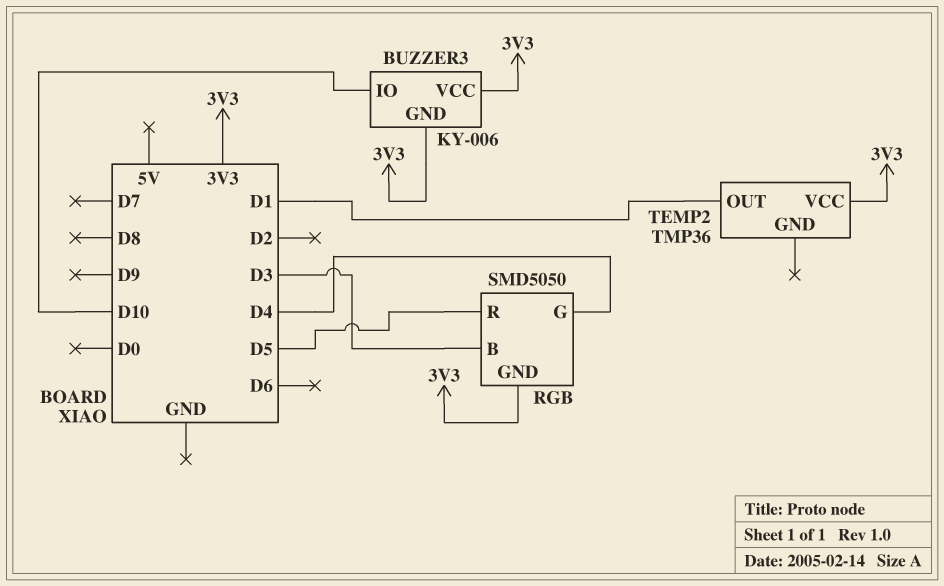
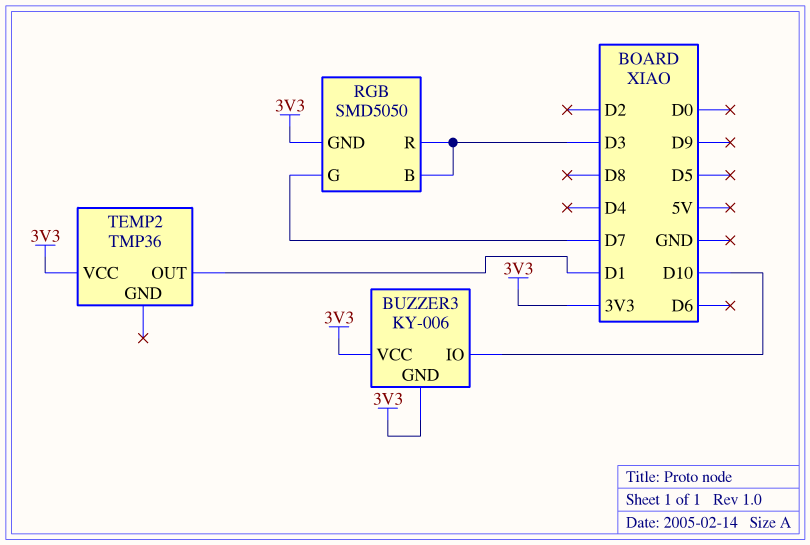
RGB pin G: D4 -> D7
RGB pin R: D5 -> D3

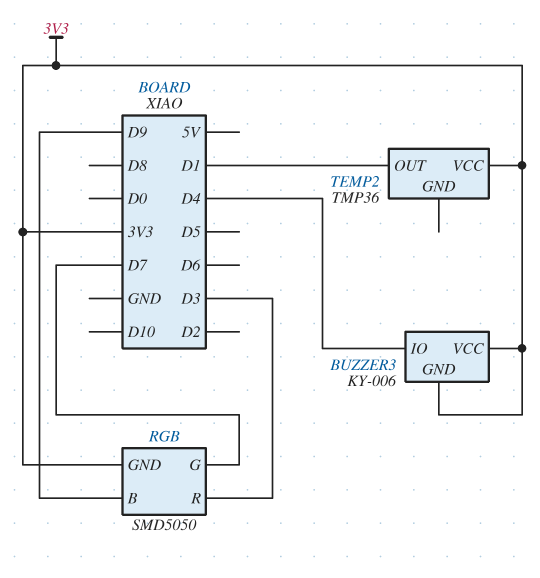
BUZZER3 pin IO: D10 -> D4
RGB pin B: D3 -> D9

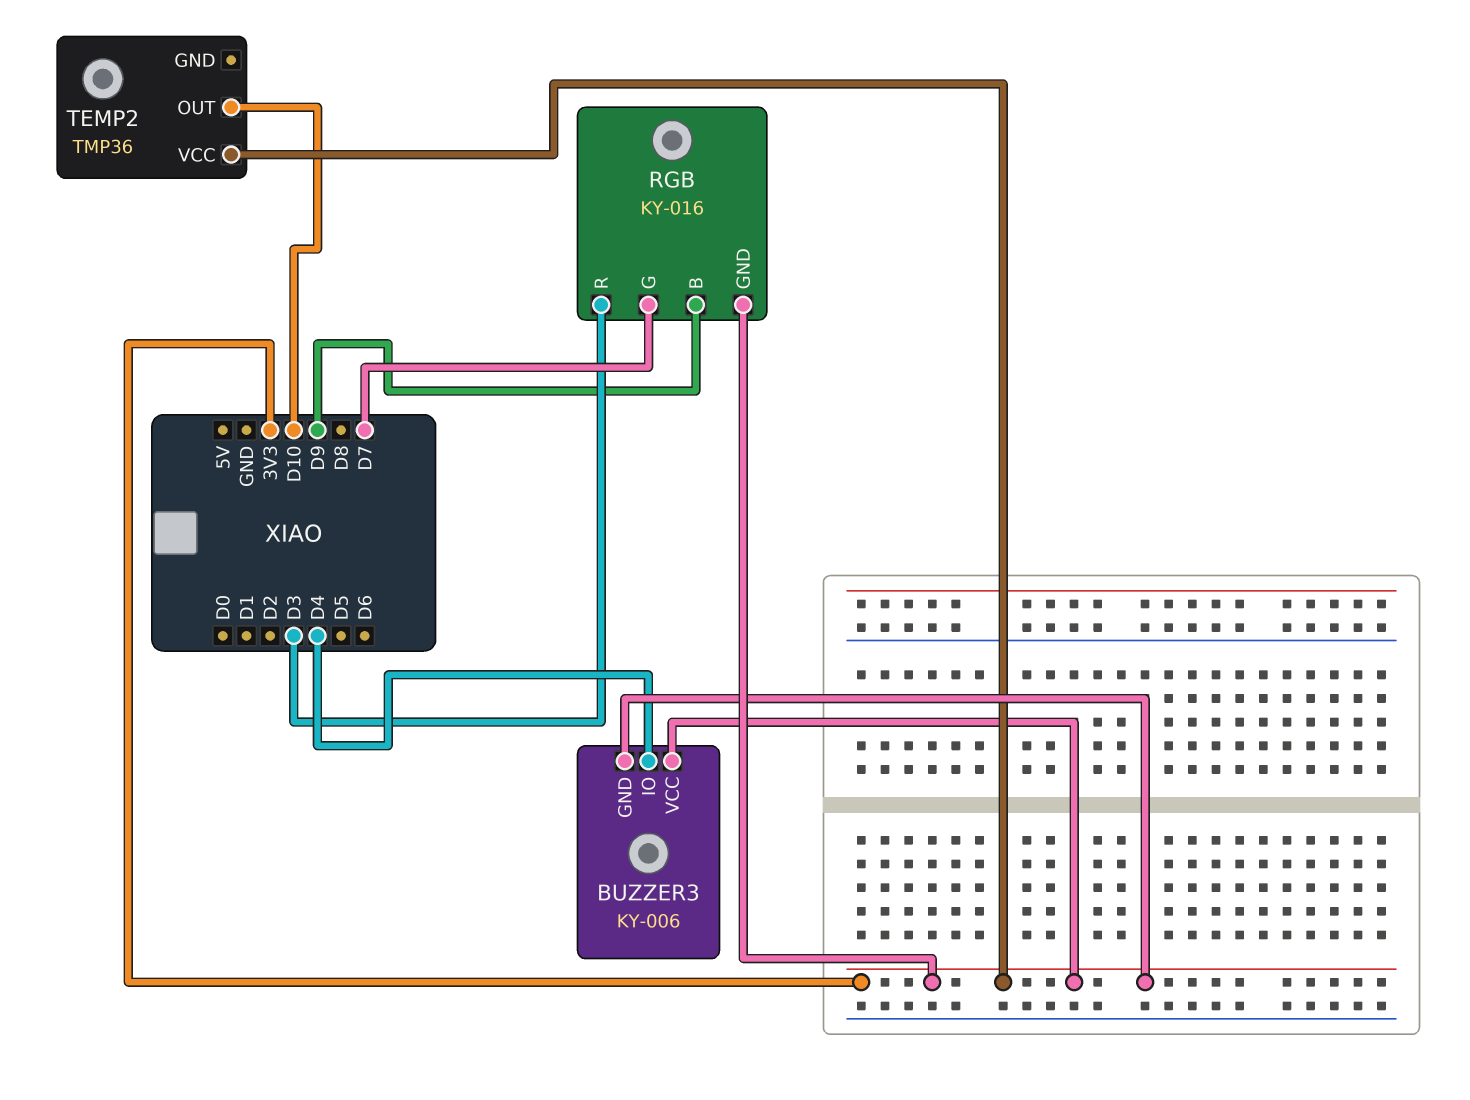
RGB: SMD5050 -> KY-016
TEMP2 pin OUT: D1 -> D10

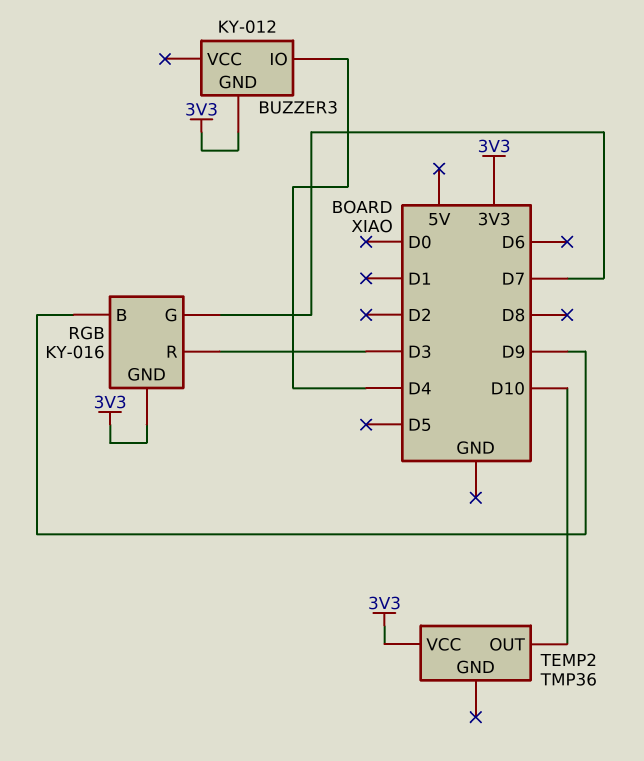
BUZZER3: KY-006 -> KY-012
BUZZER3 pin VCC: 3V3 -> none

